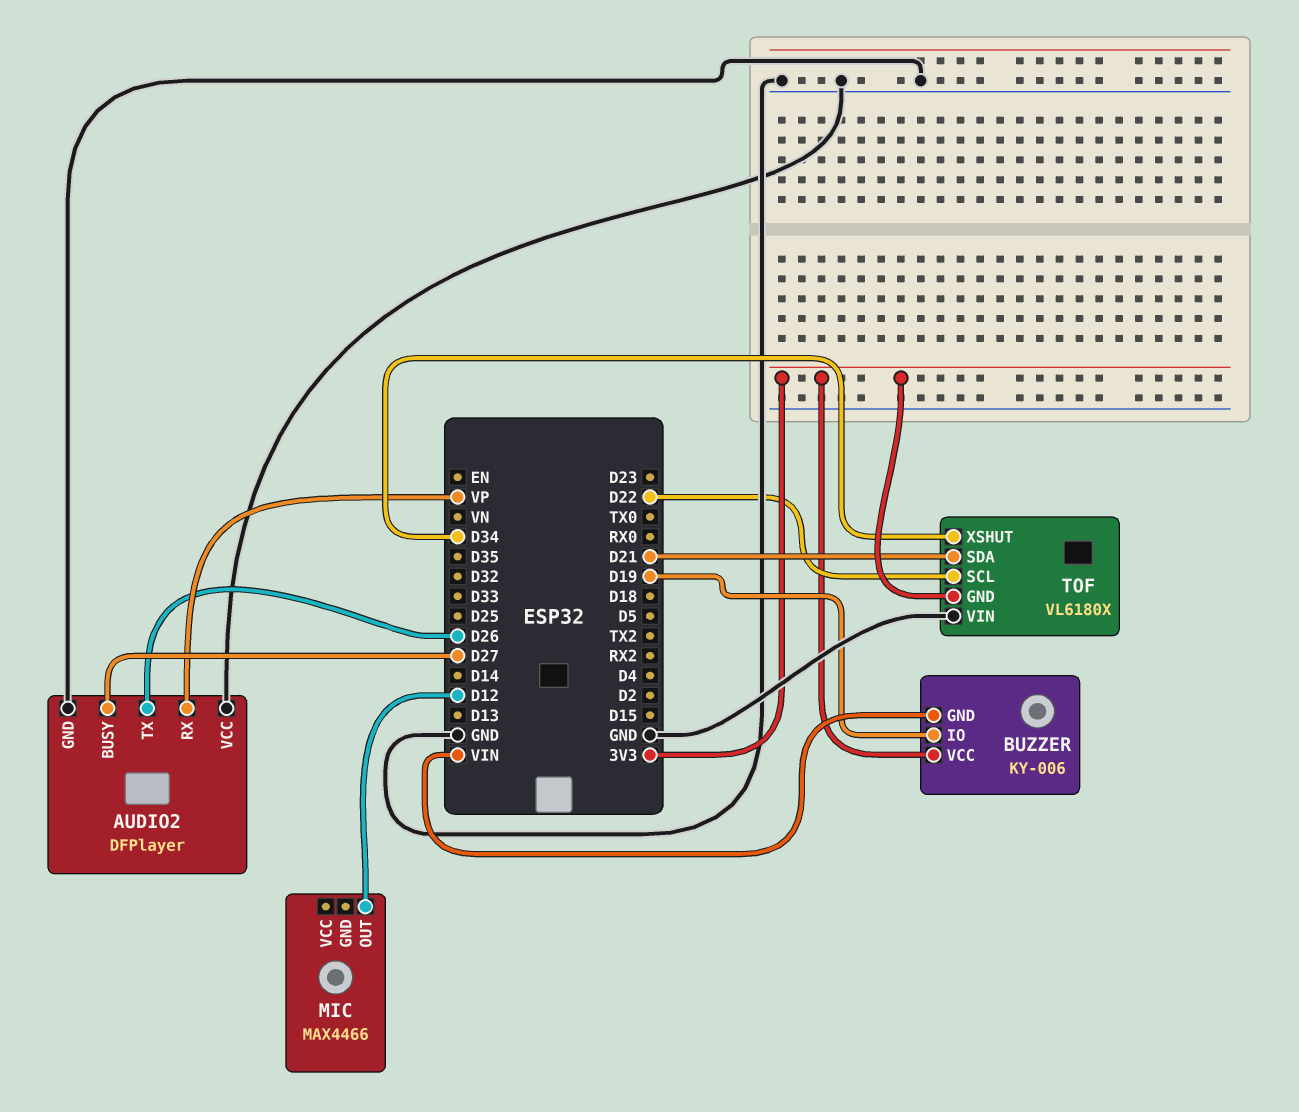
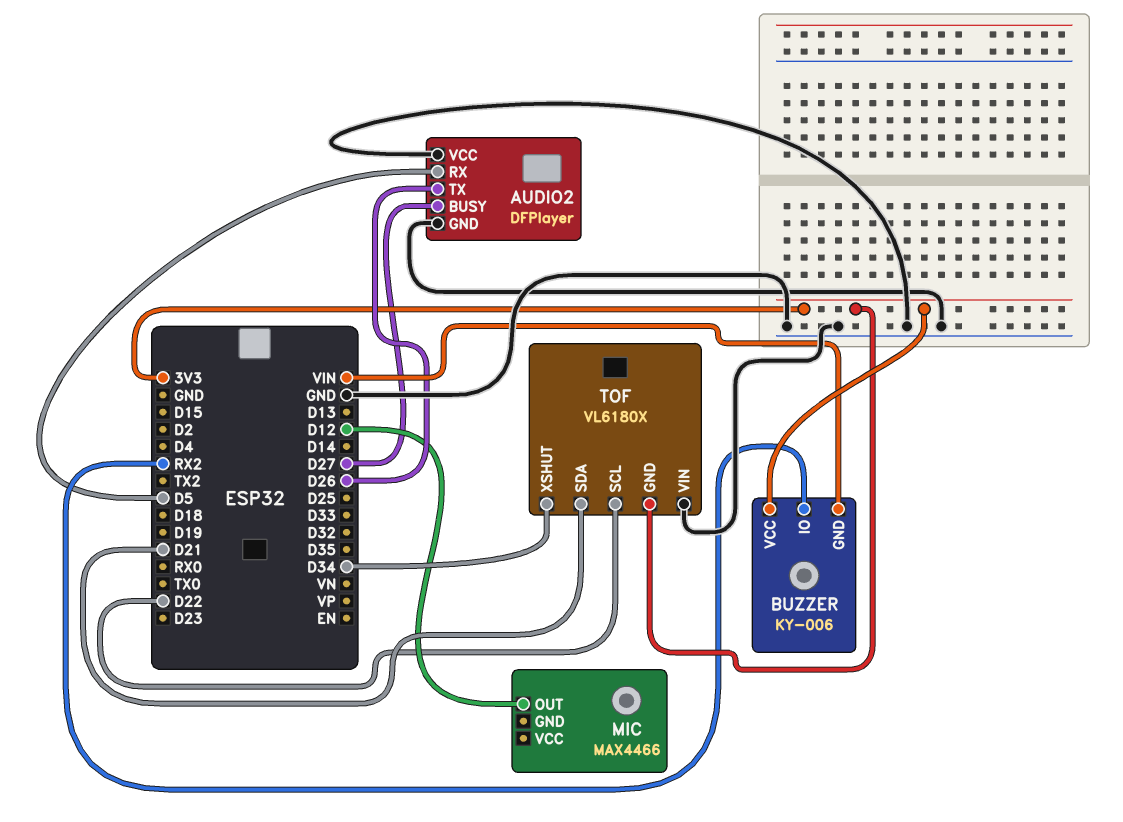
AUDIO2 pin RX: VP -> D5
BUZZER pin IO: D19 -> RX2

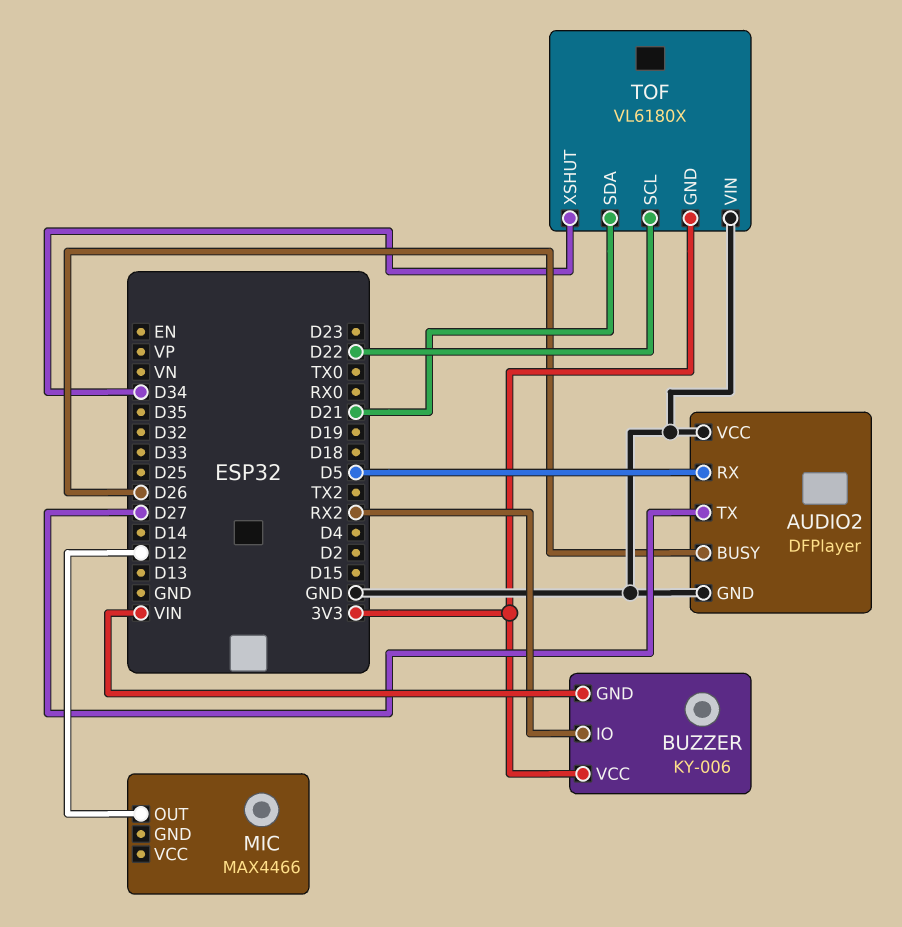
AUDIO2 pin BUSY: D27 -> D26
AUDIO2 pin TX: D26 -> D27

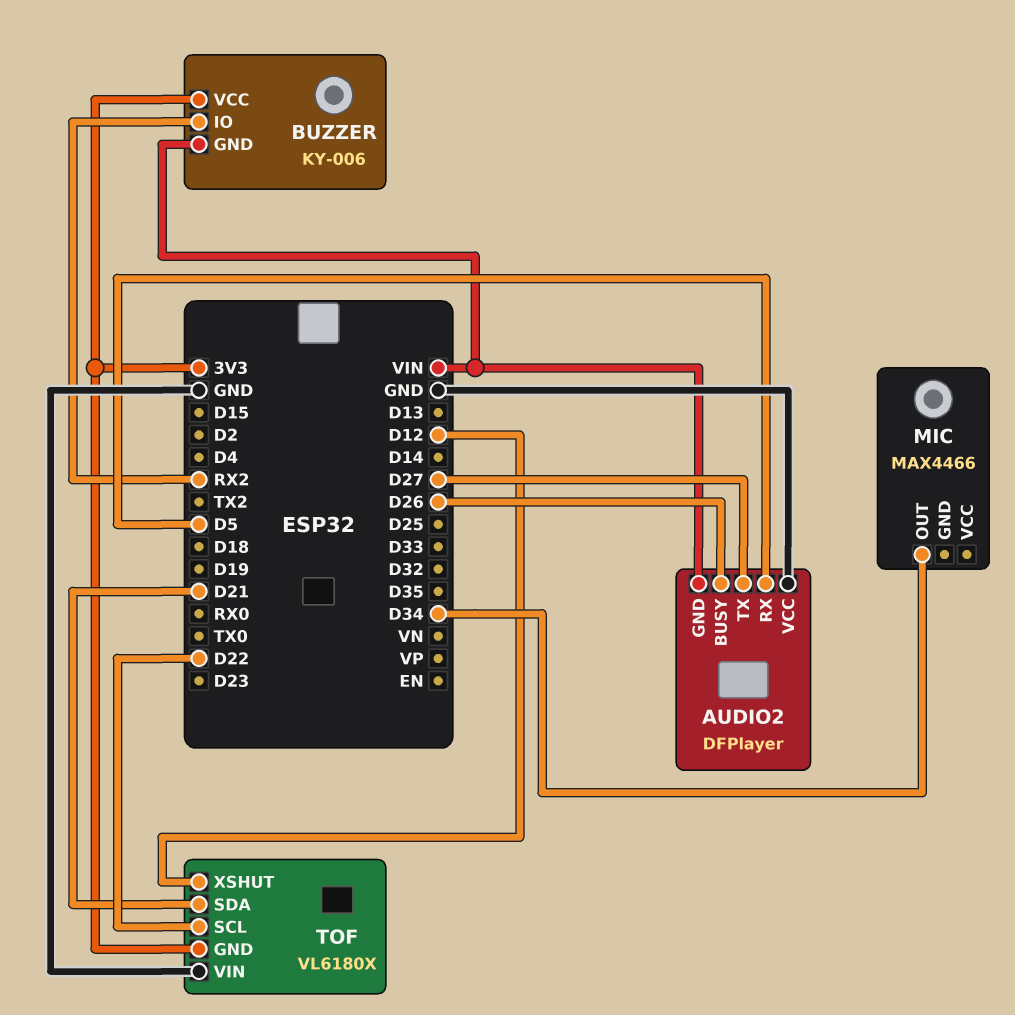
AUDIO2 pin GND: GND -> VIN
MIC pin OUT: D12 -> D34
TOF pin XSHUT: D34 -> D12

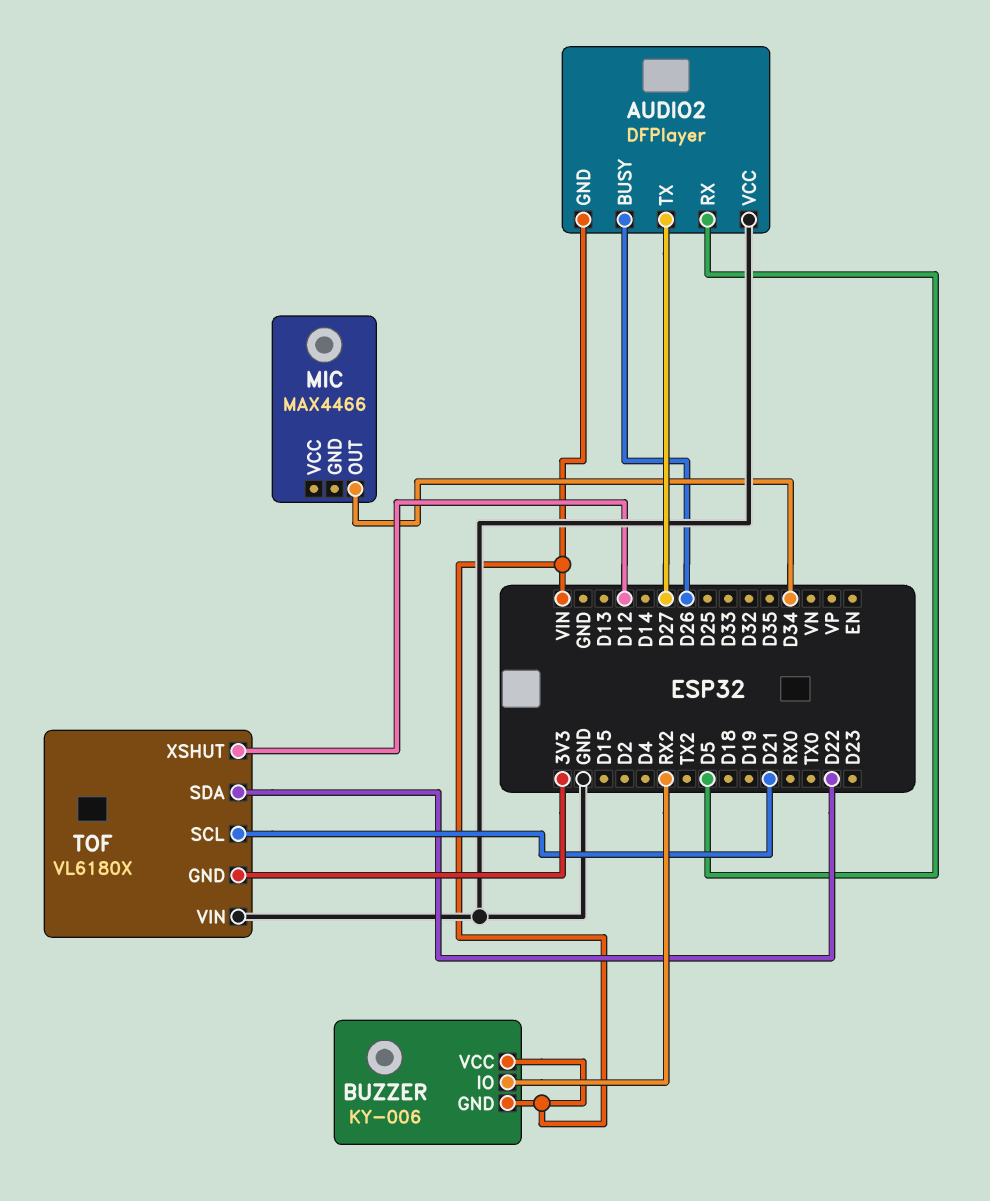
BUZZER pin VCC: 3V3 -> VIN
TOF pin SCL: D22 -> D21
TOF pin SDA: D21 -> D22

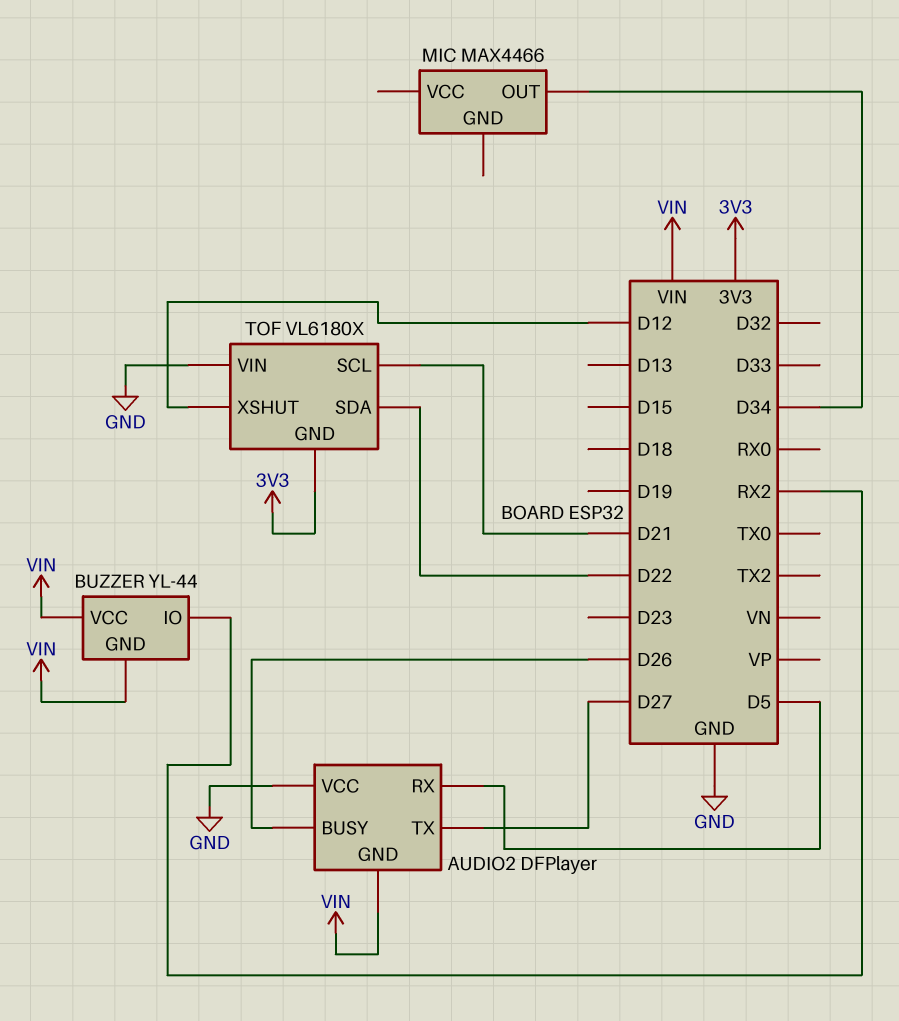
BUZZER: KY-006 -> YL-44

